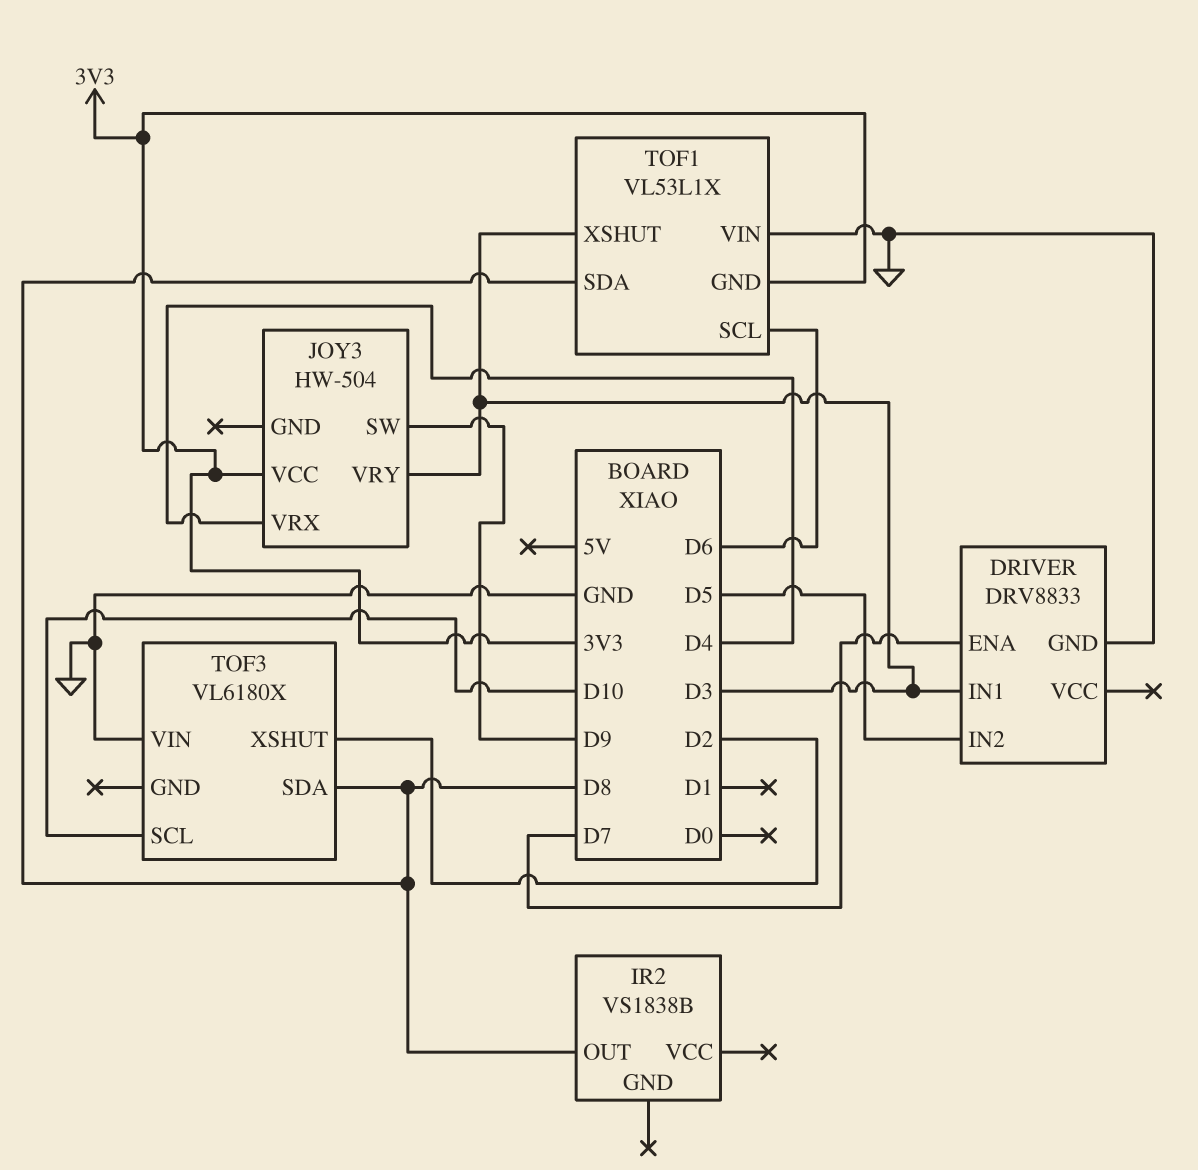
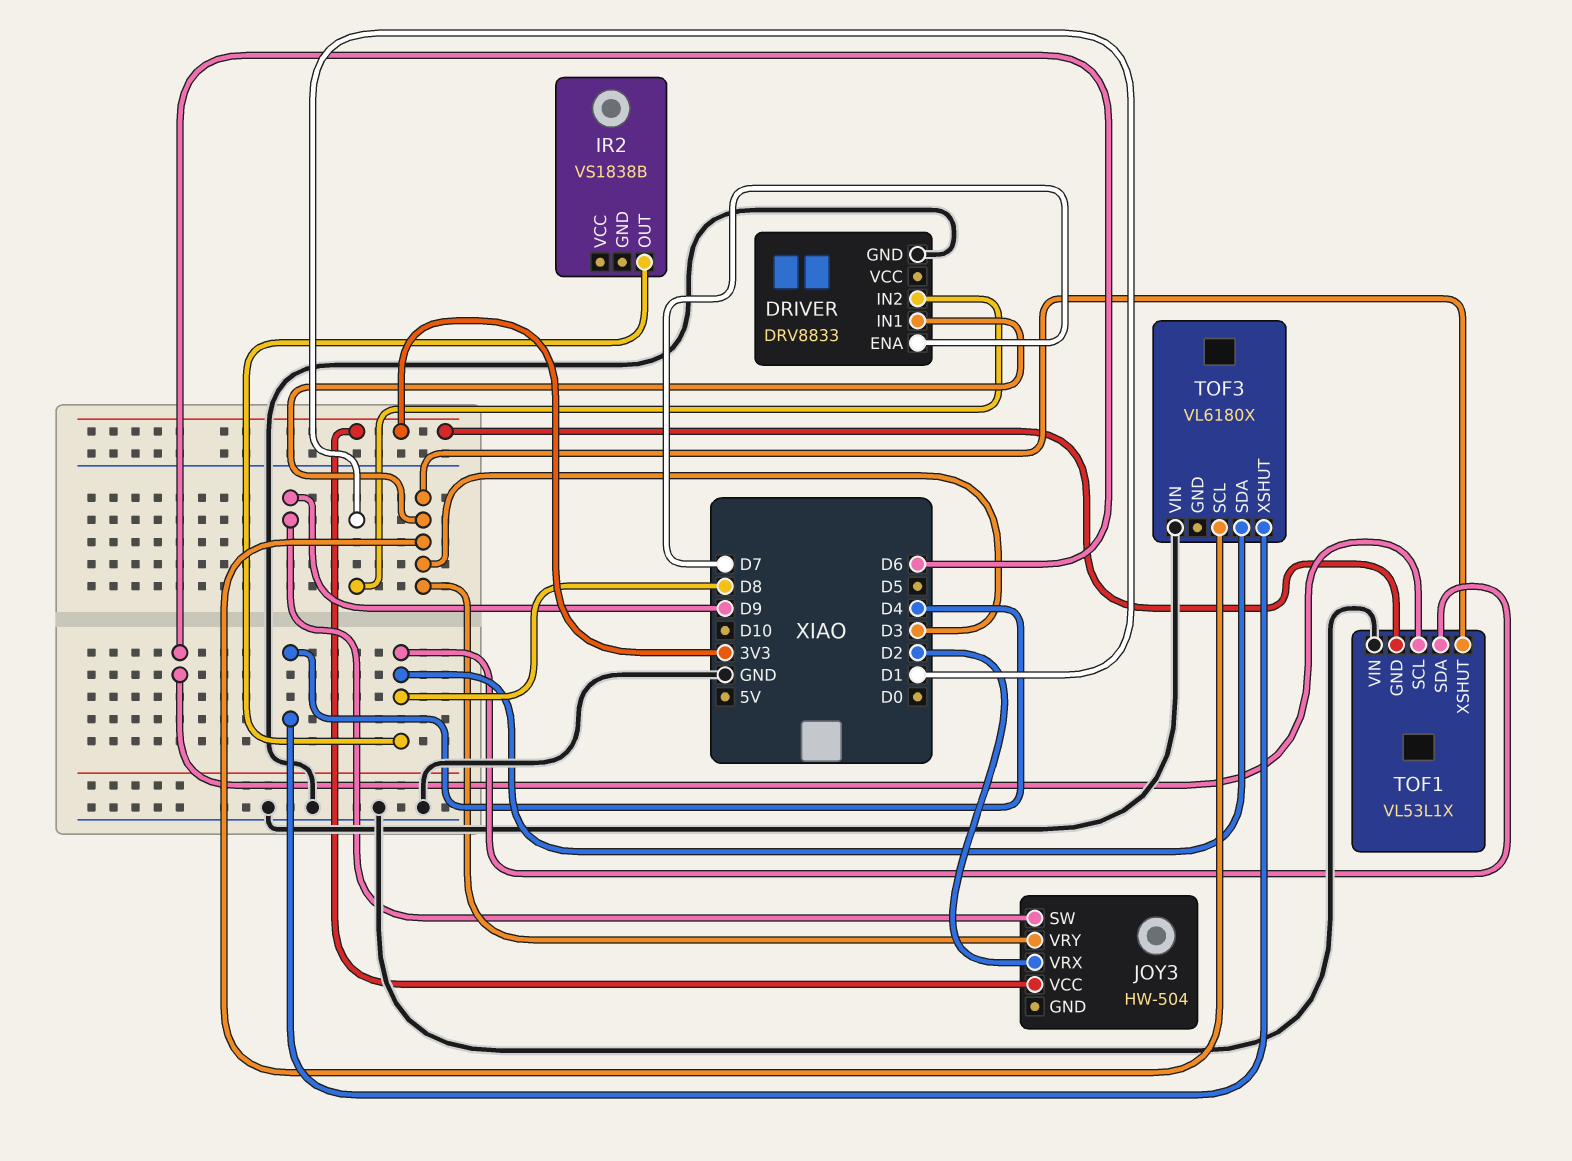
DRIVER pin IN2: D5 -> D1
JOY3 pin VRX: D4 -> D2
TOF3 pin SCL: D10 -> D3
TOF3 pin XSHUT: D2 -> D4

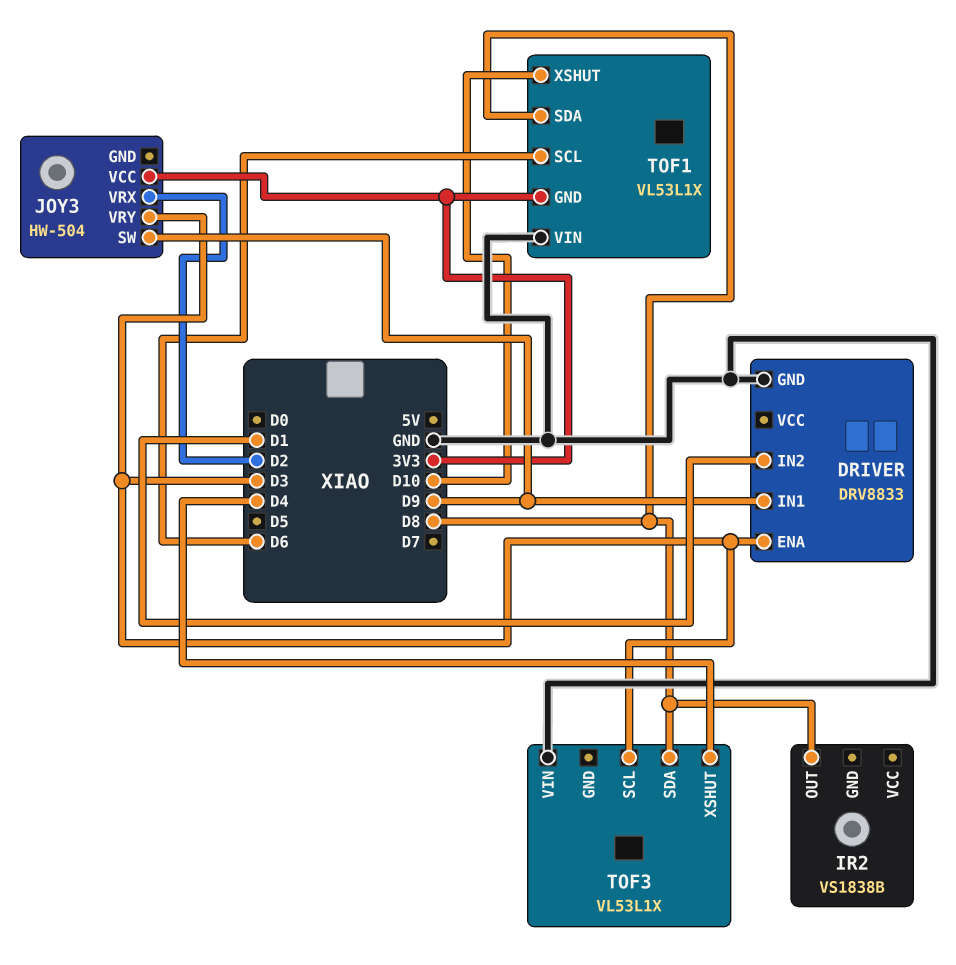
DRIVER pin ENA: D7 -> D3
DRIVER pin IN1: D3 -> D9
TOF1 pin XSHUT: D3 -> D10
TOF3: VL6180X -> VL53L1X

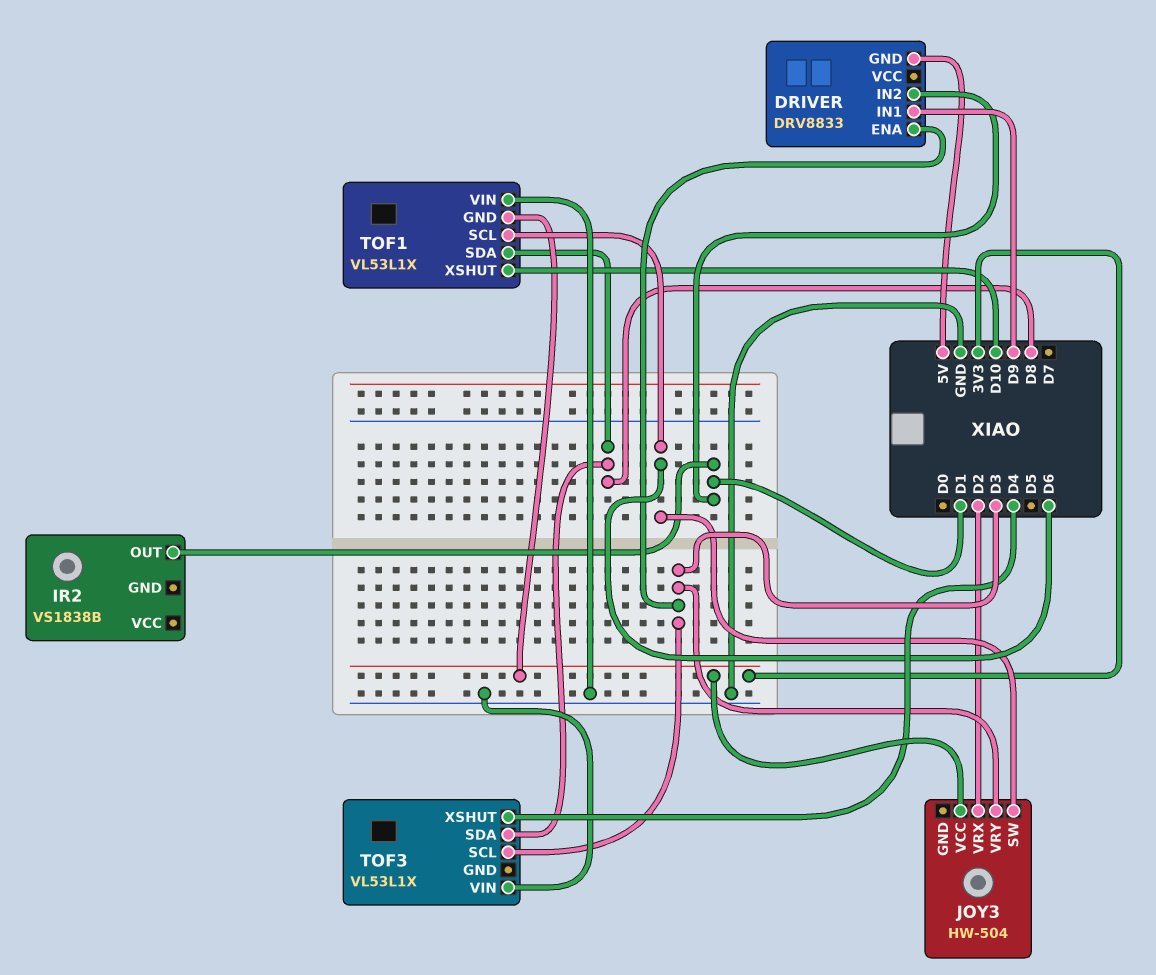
DRIVER pin GND: GND -> 5V
IR2 pin OUT: D8 -> D1
JOY3 pin SW: D9 -> D6

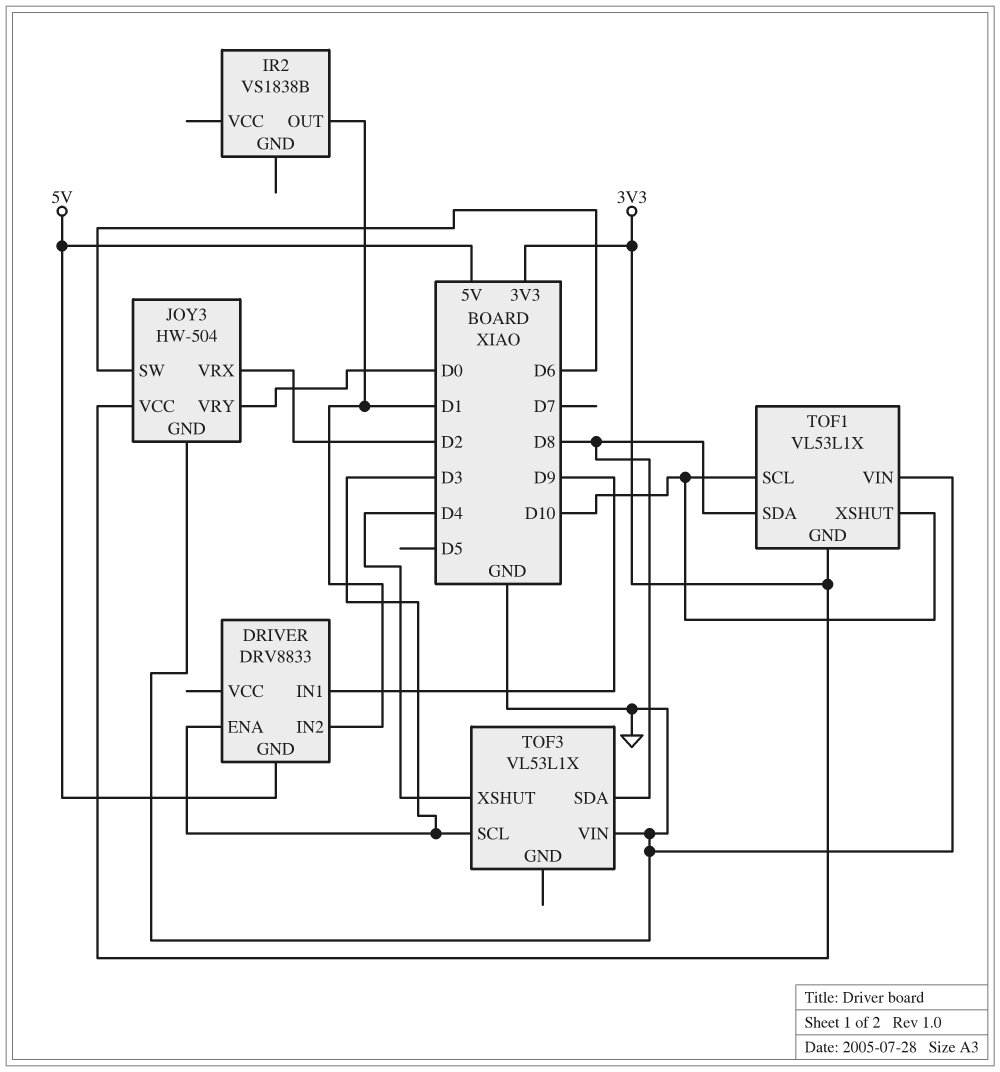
JOY3 pin GND: none -> GND
JOY3 pin VRY: D3 -> D0
TOF1 pin SCL: D6 -> D10

